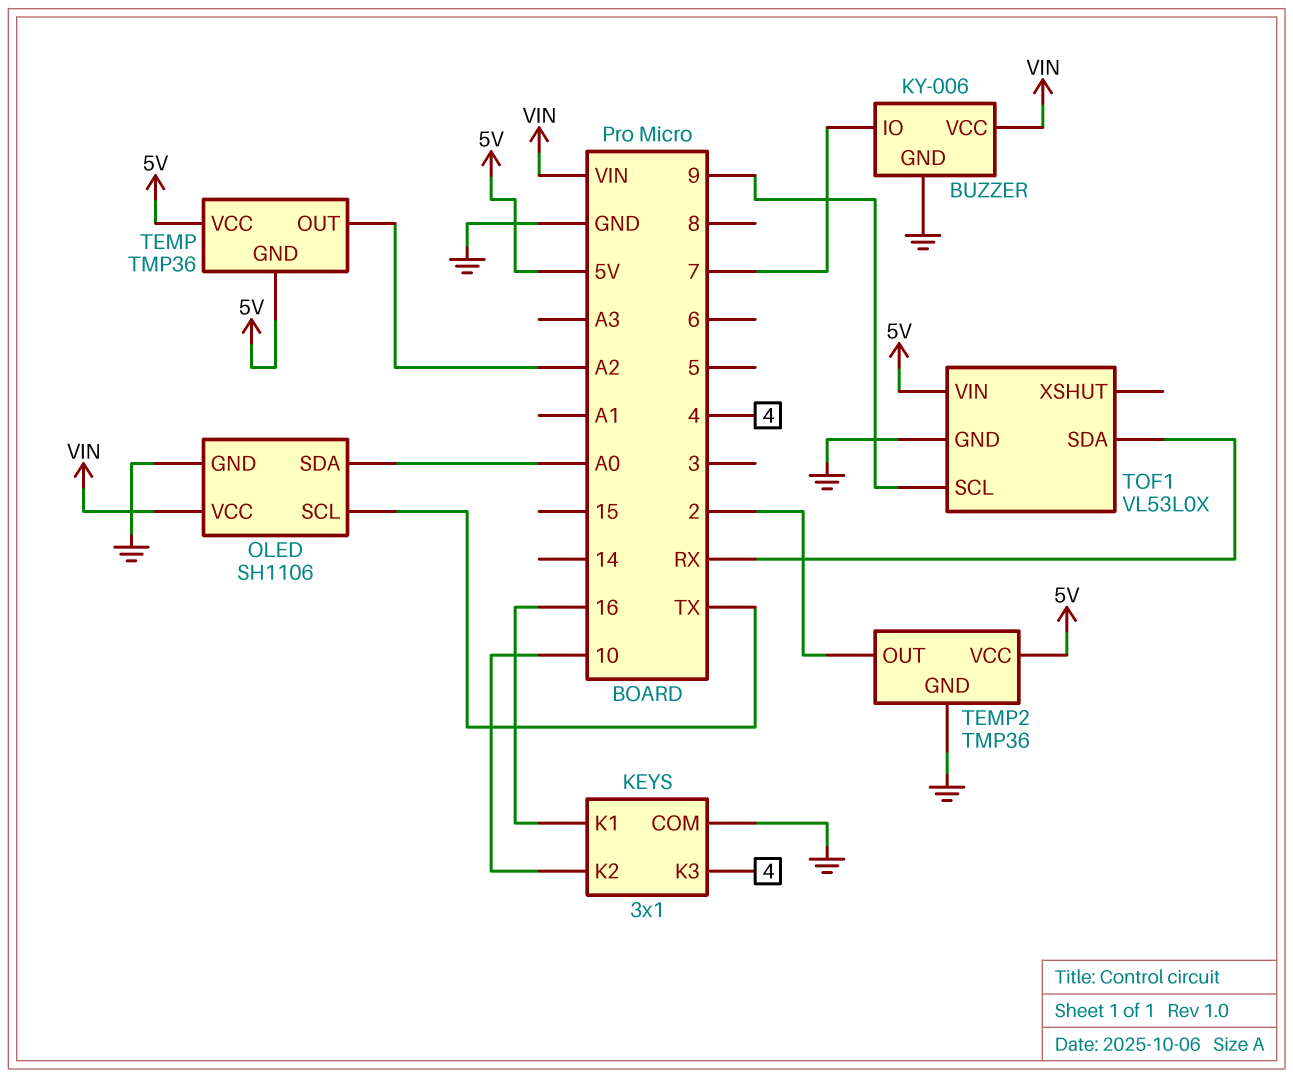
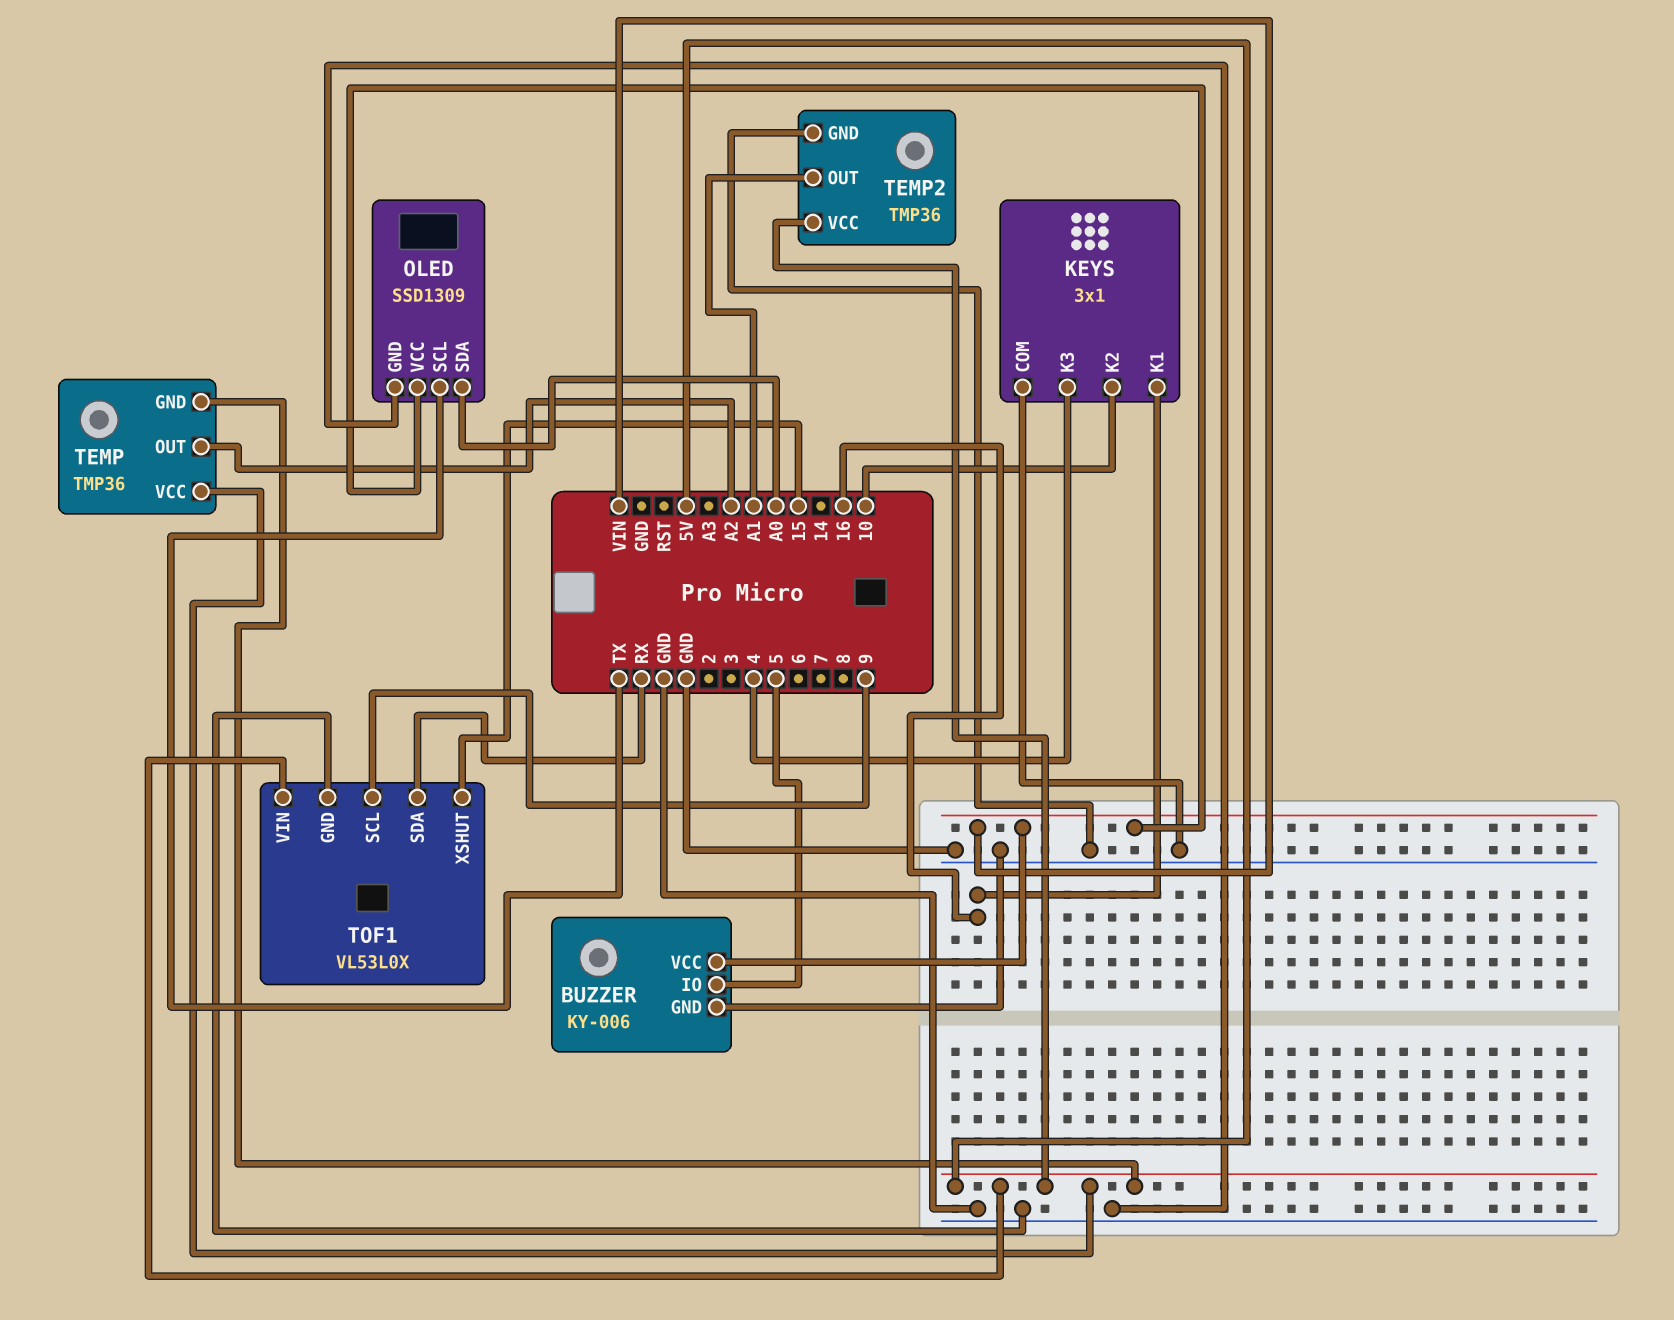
BUZZER pin IO: 7 -> 5
OLED: SH1106 -> SSD1309
TEMP2 pin OUT: 2 -> A1
TOF1 pin XSHUT: none -> 15

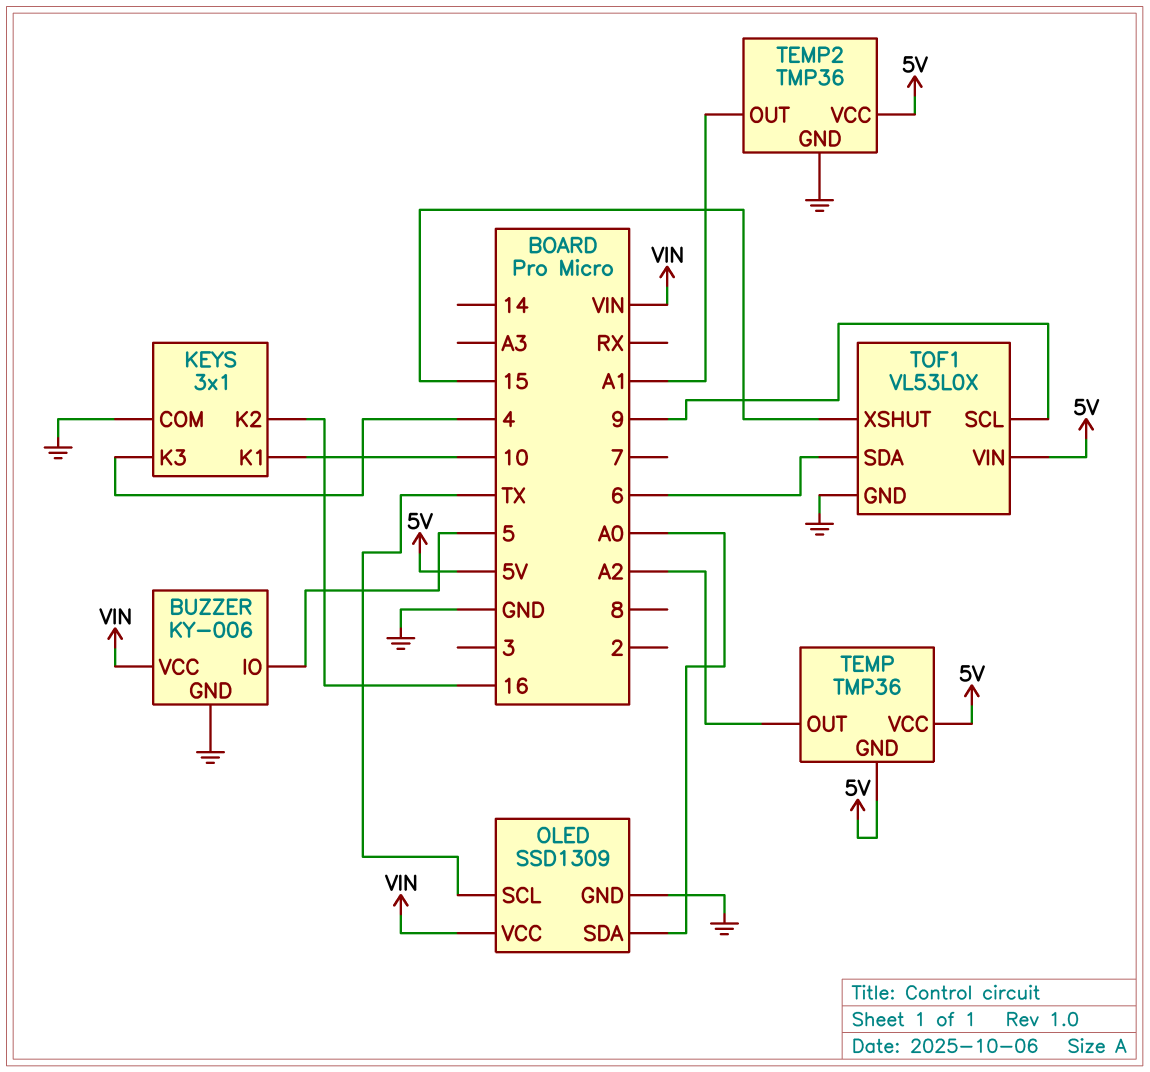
KEYS pin K1: 16 -> 10
KEYS pin K2: 10 -> 16
TOF1 pin SDA: RX -> 6

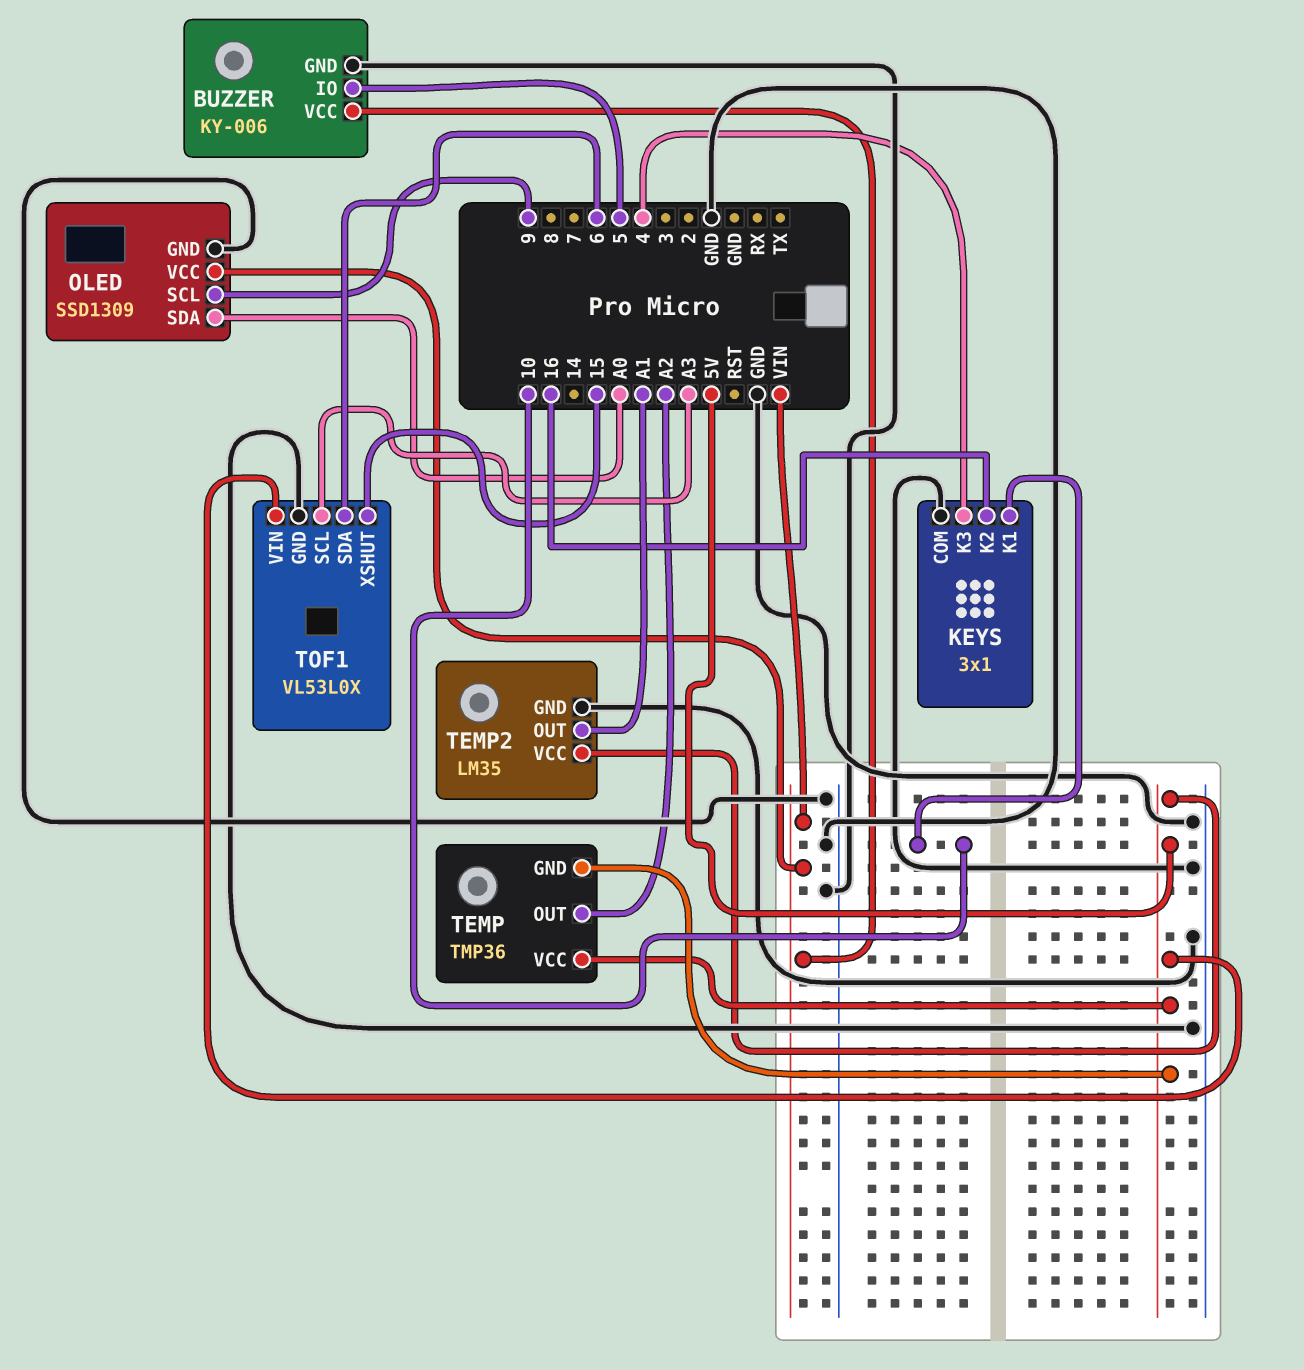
OLED pin SCL: TX -> 9
TEMP2: TMP36 -> LM35
TOF1 pin SCL: 9 -> A3

